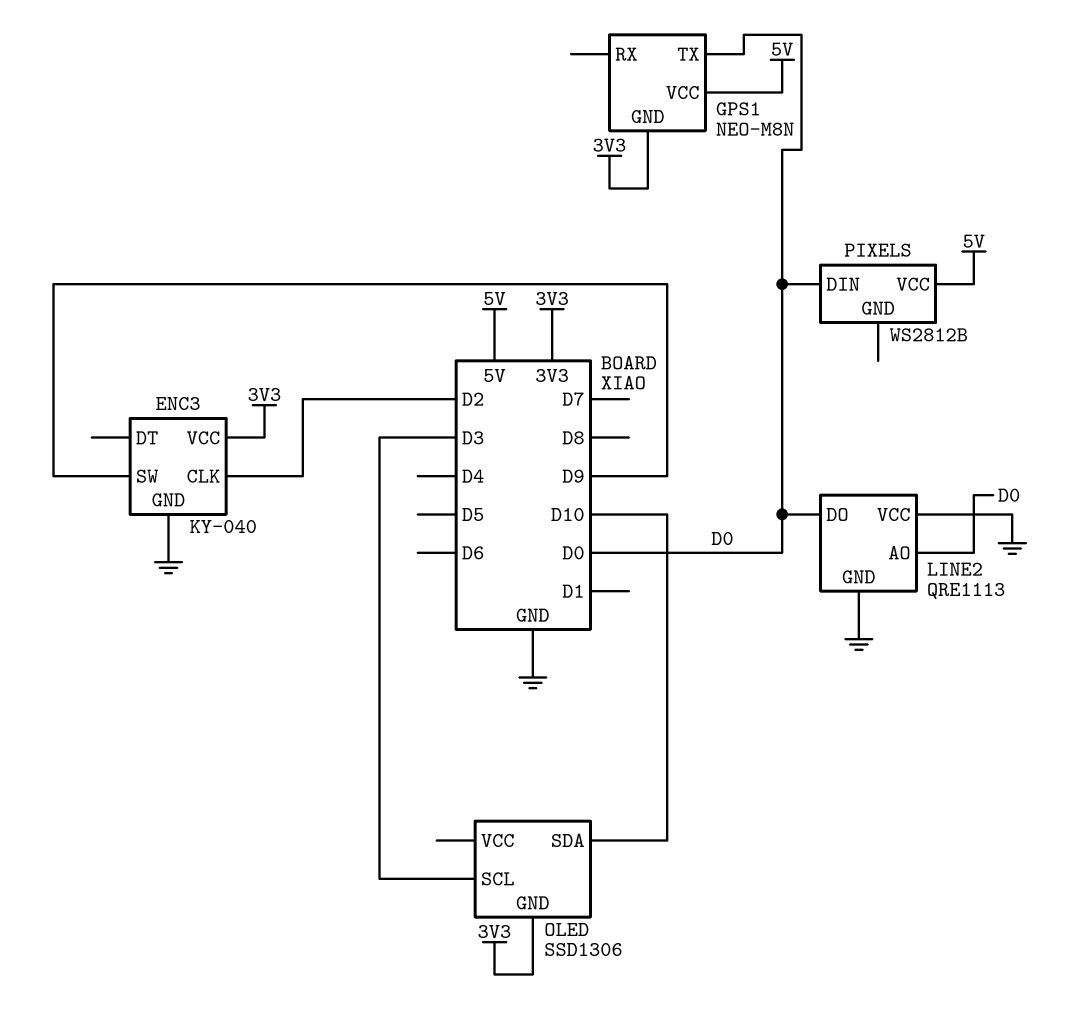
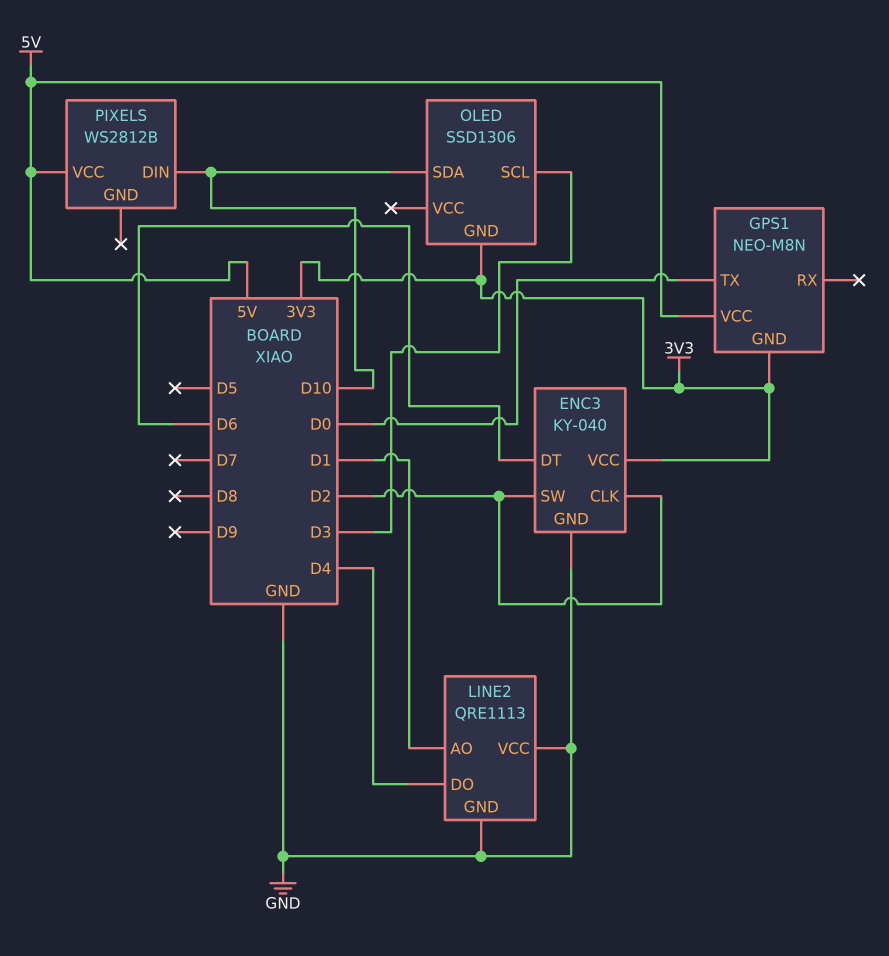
ENC3 pin DT: none -> D6
ENC3 pin SW: D9 -> D2
LINE2 pin AO: D0 -> D1
LINE2 pin DO: D0 -> D4
PIXELS pin DIN: D0 -> D10

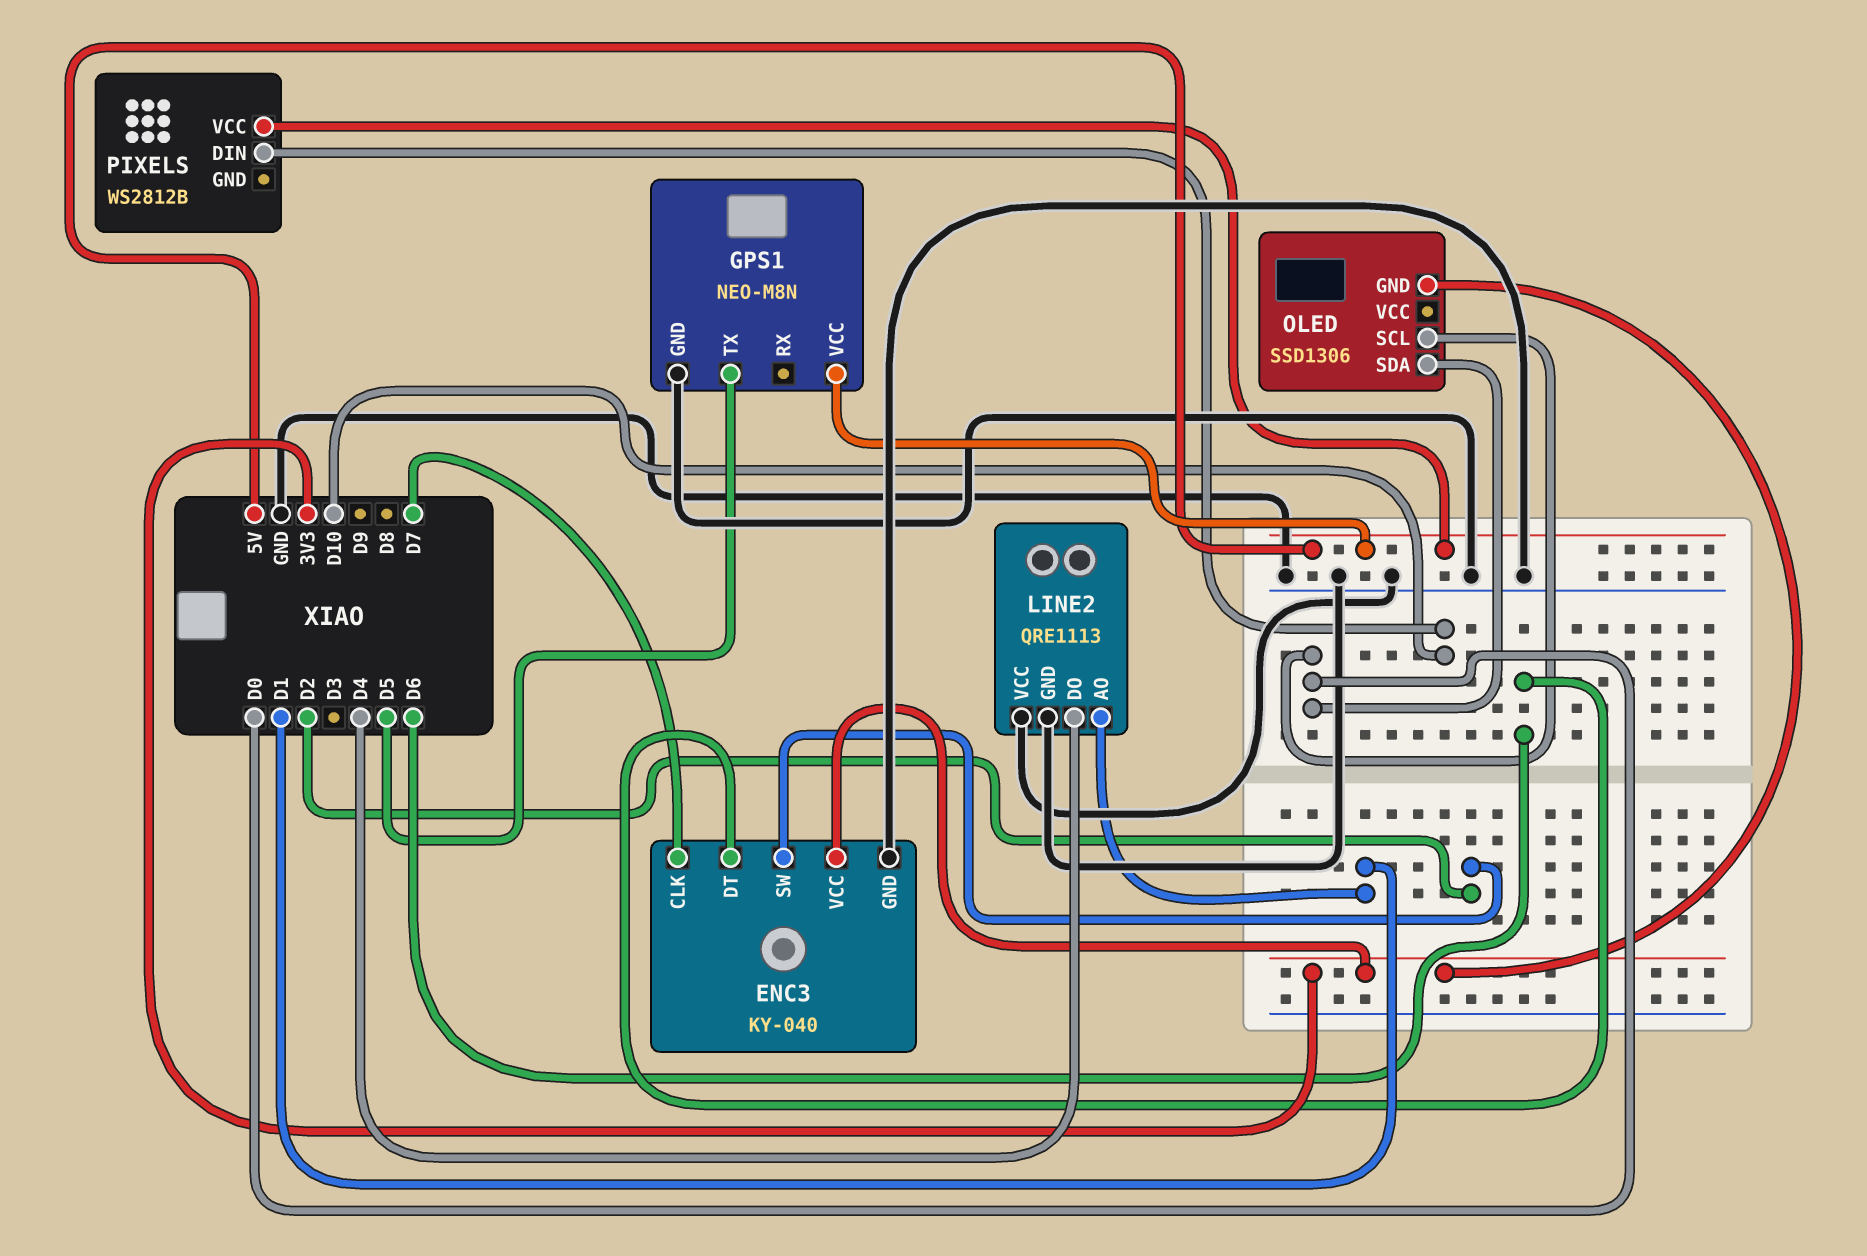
ENC3 pin CLK: D2 -> D7
GPS1 pin GND: 3V3 -> GND
GPS1 pin TX: D0 -> D5
OLED pin SCL: D3 -> D0
OLED pin SDA: D10 -> D0

